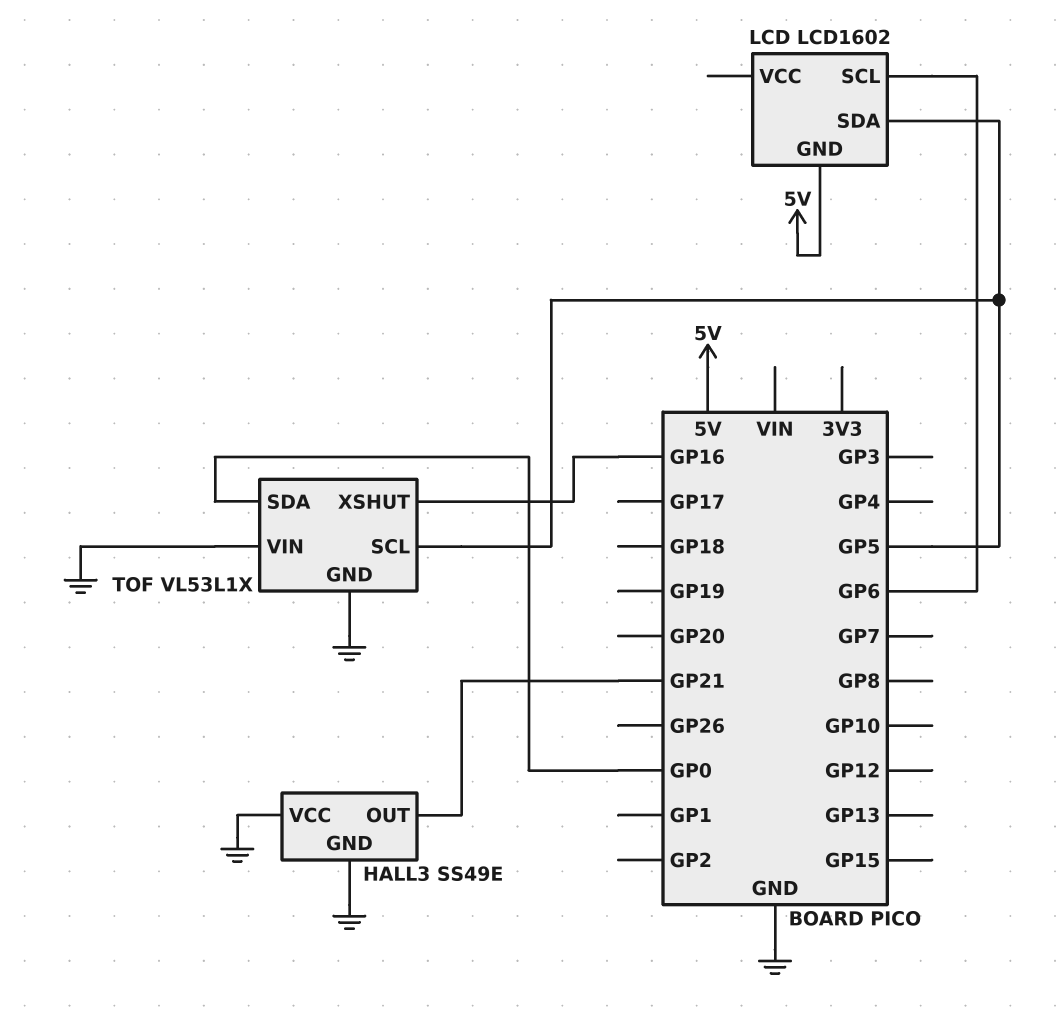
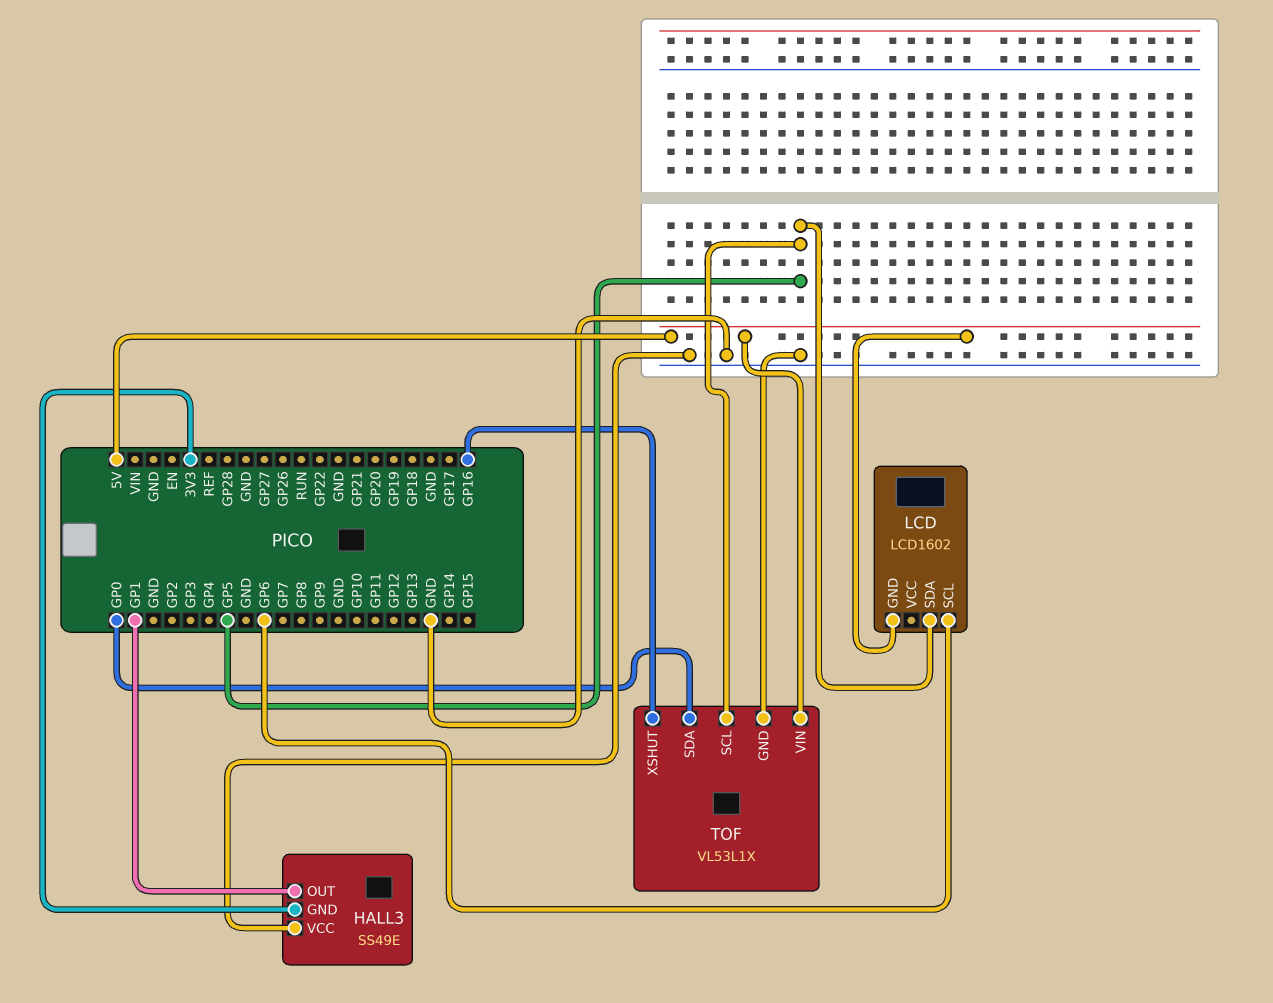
HALL3 pin GND: GND -> 3V3
HALL3 pin OUT: GP21 -> GP1
TOF pin VIN: GND -> 5V

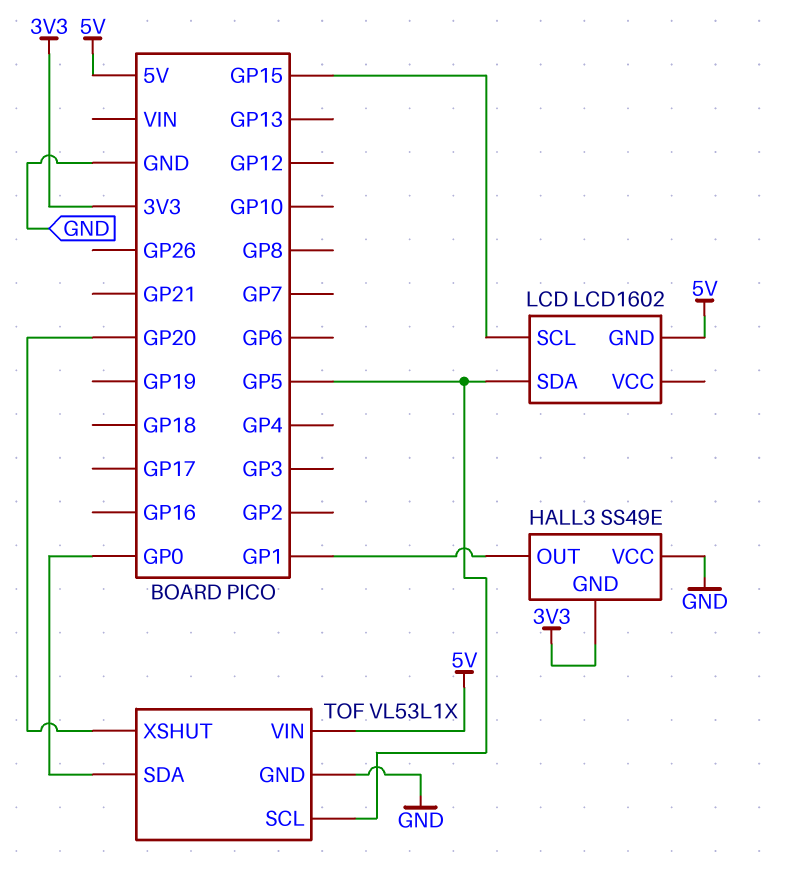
LCD pin SCL: GP6 -> GP15
TOF pin XSHUT: GP16 -> GP20

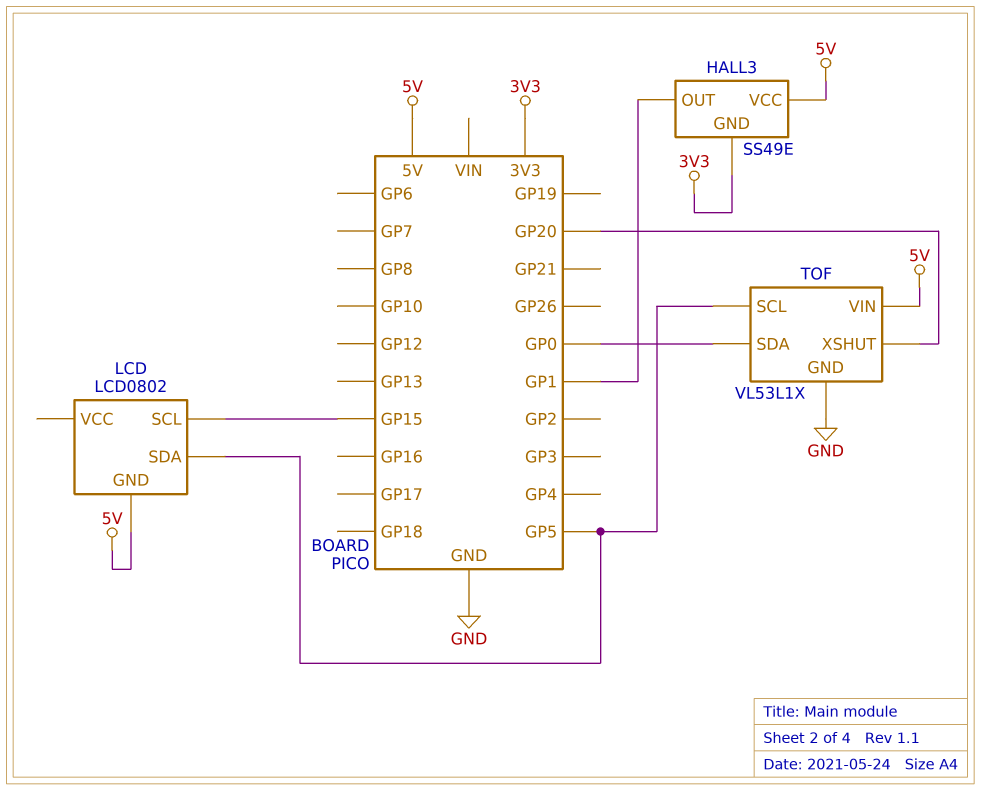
HALL3 pin VCC: GND -> 5V
LCD: LCD1602 -> LCD0802

